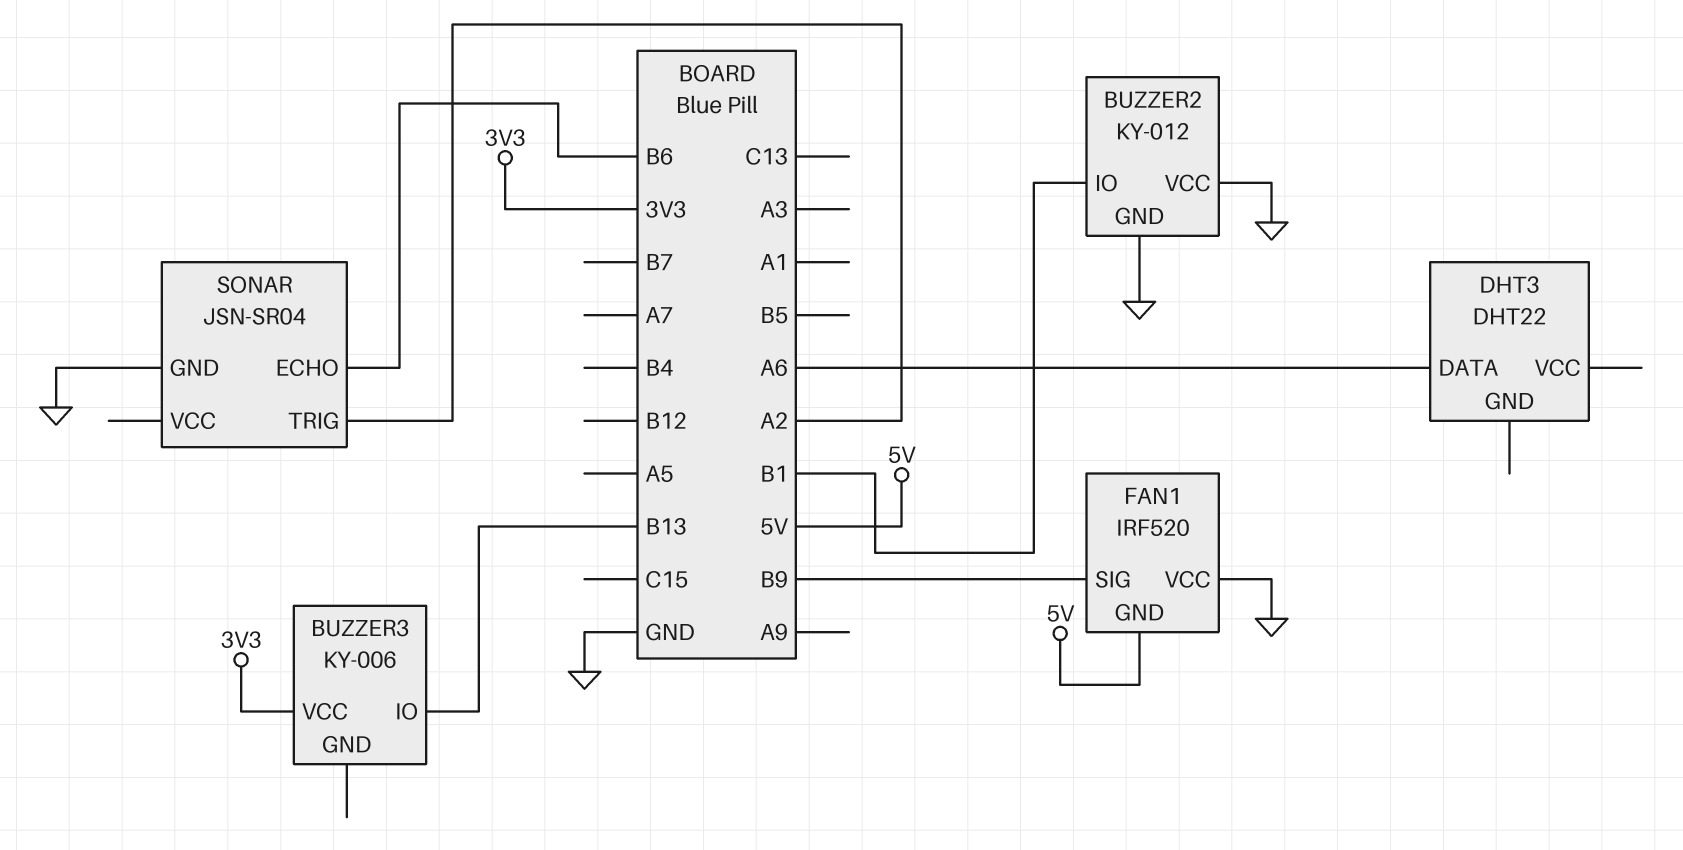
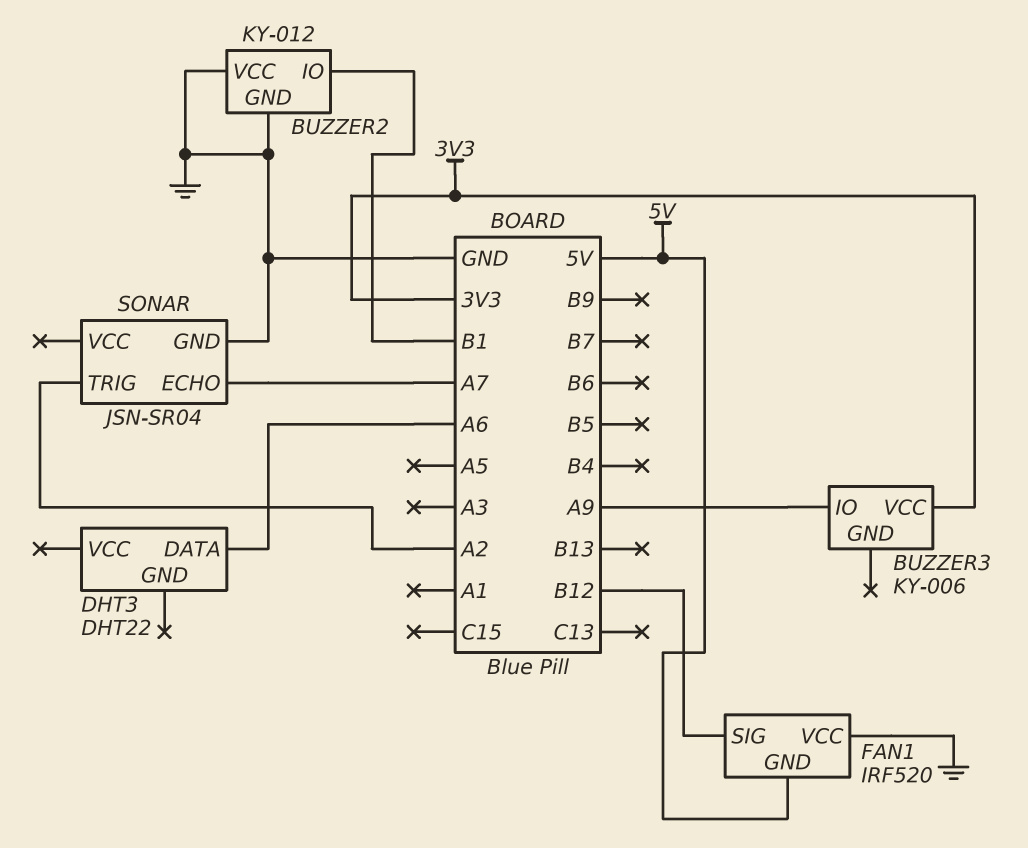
BUZZER3 pin IO: B13 -> A9
FAN1 pin SIG: B9 -> B12
SONAR pin ECHO: B6 -> A7

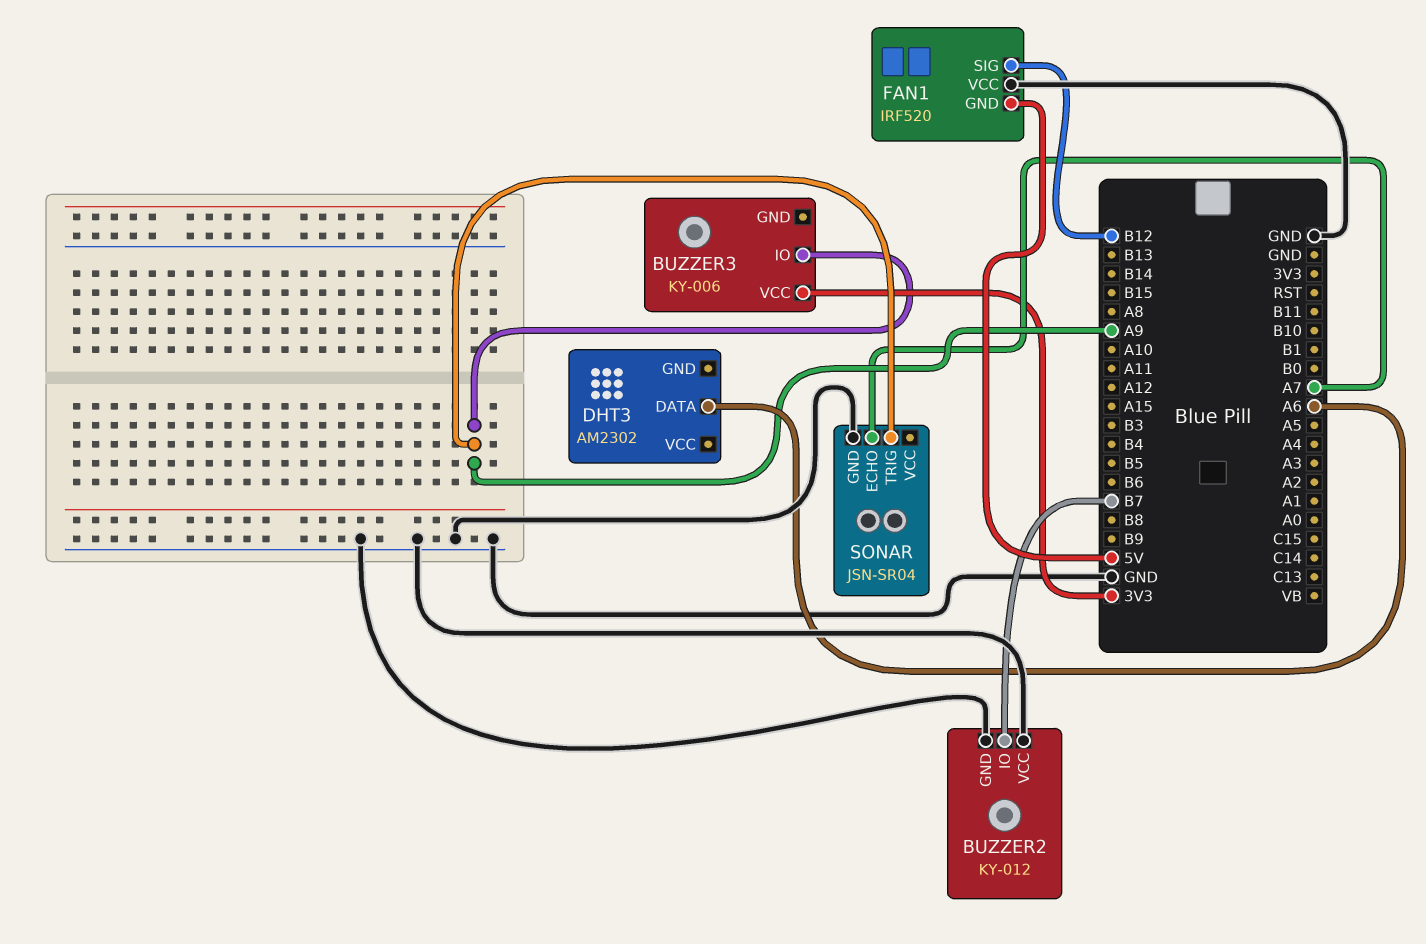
BUZZER2 pin IO: B1 -> B7
DHT3: DHT22 -> AM2302
SONAR pin TRIG: A2 -> A9

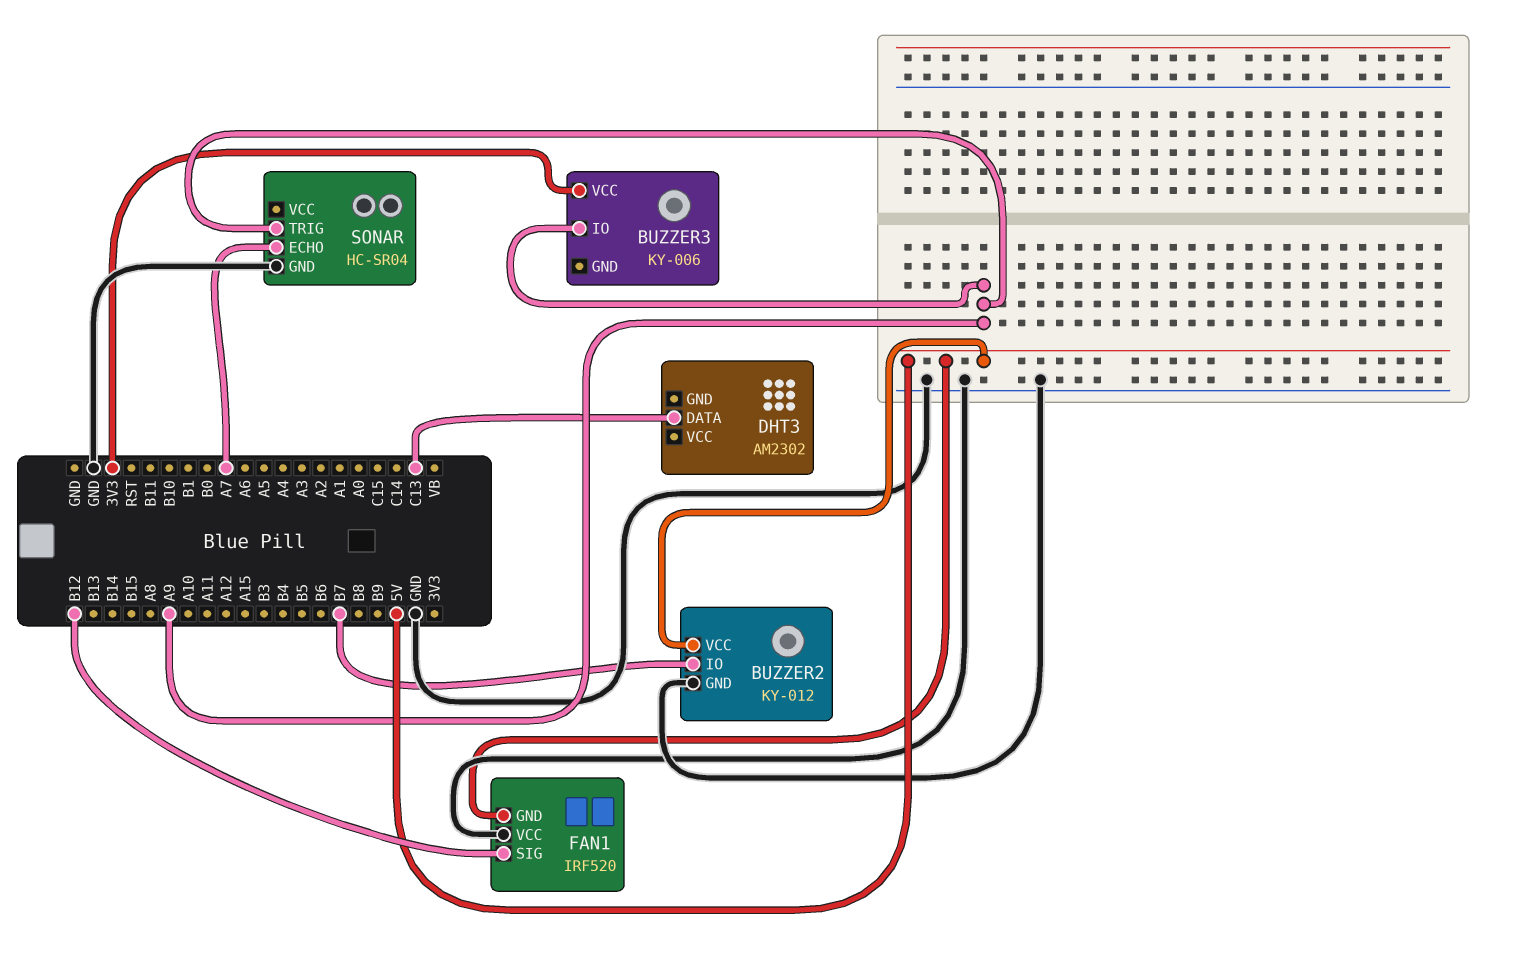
BUZZER2 pin VCC: GND -> 5V
DHT3 pin DATA: A6 -> C13
SONAR: JSN-SR04 -> HC-SR04

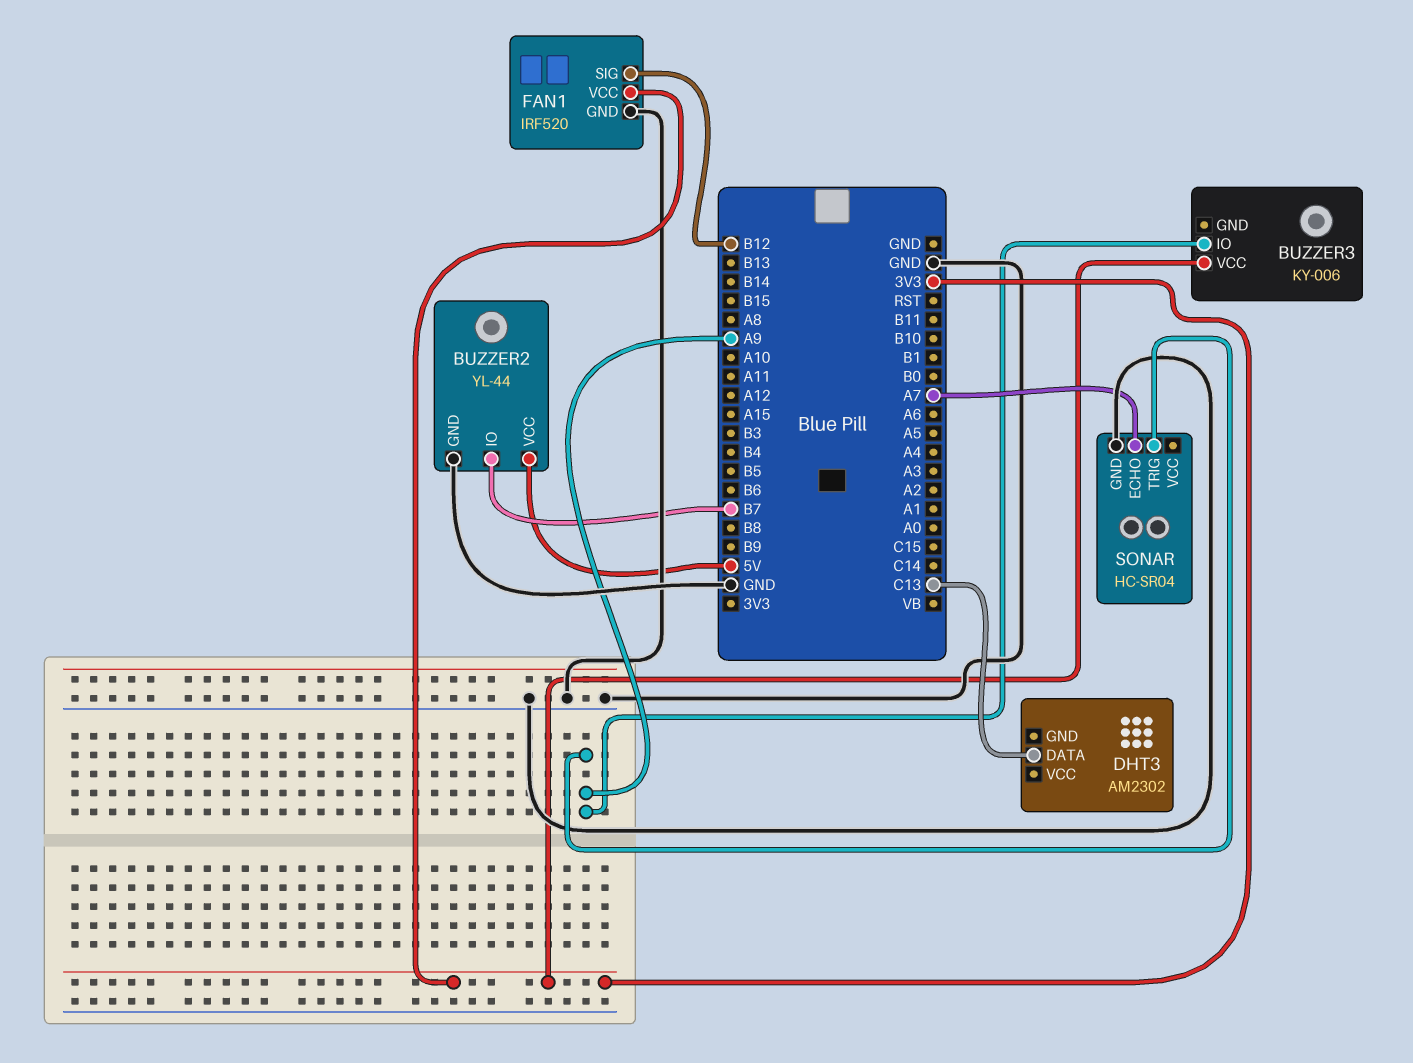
BUZZER2: KY-012 -> YL-44
FAN1 pin GND: 5V -> GND
FAN1 pin VCC: GND -> 3V3

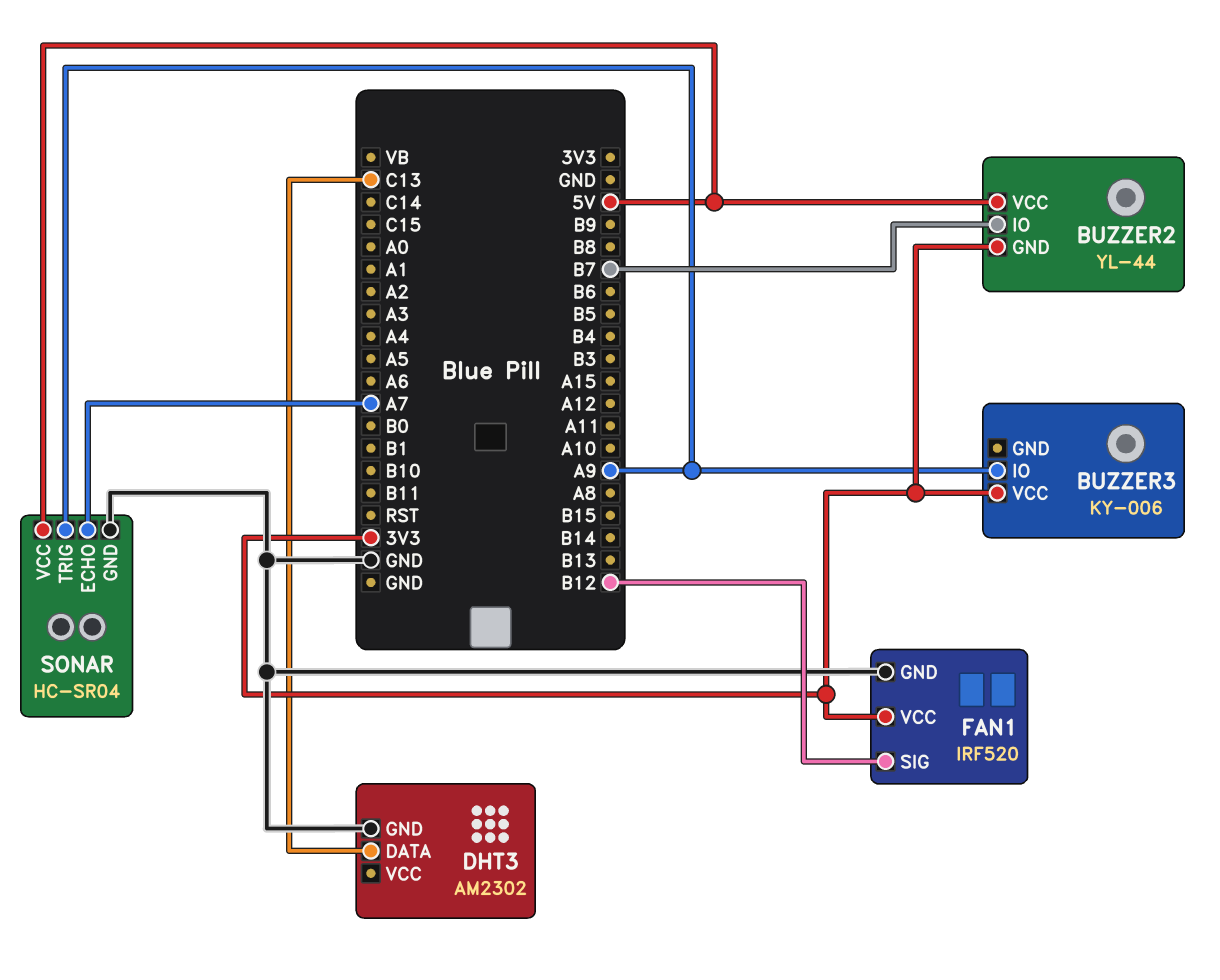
BUZZER2 pin GND: GND -> 3V3
DHT3 pin GND: none -> GND
SONAR pin VCC: none -> 5V

